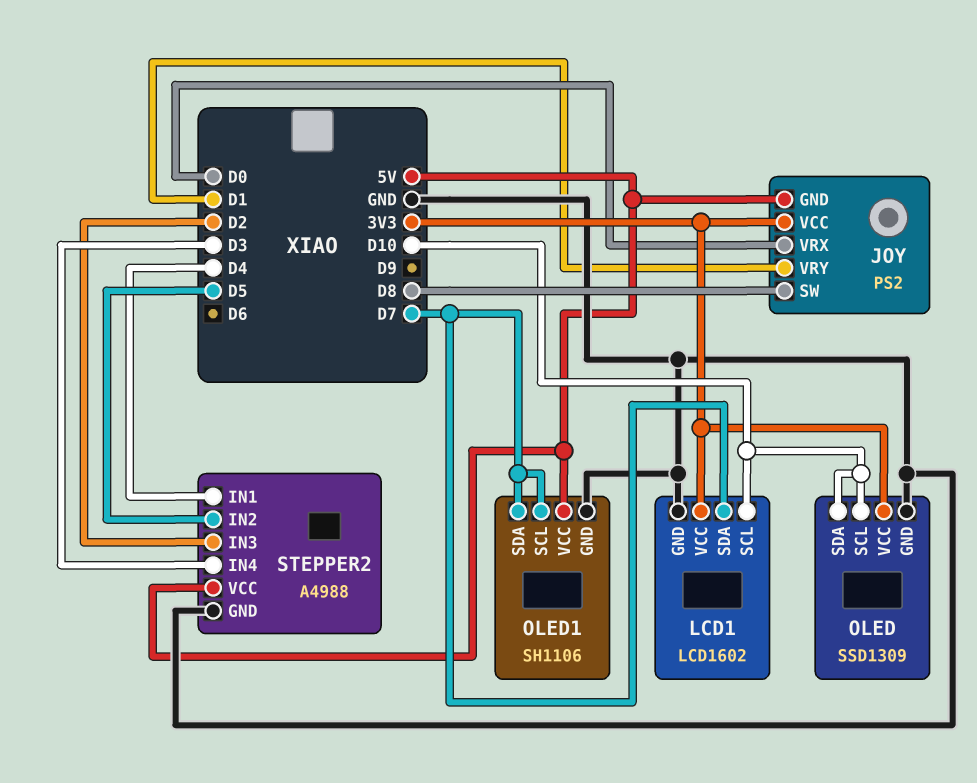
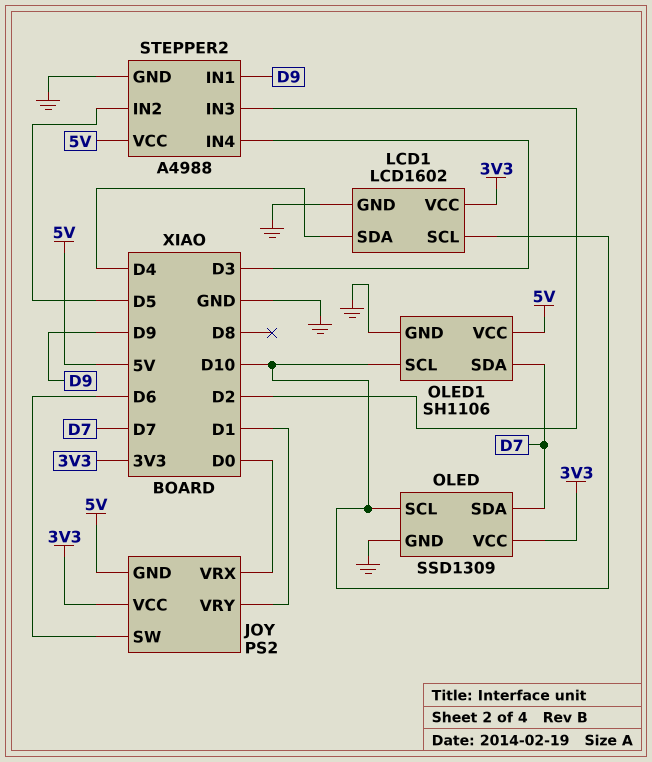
JOY pin SW: D8 -> D6
LCD1 pin SDA: D7 -> D4
OLED pin SDA: D10 -> D7
OLED1 pin SCL: D7 -> D10
STEPPER2 pin IN1: D4 -> D9

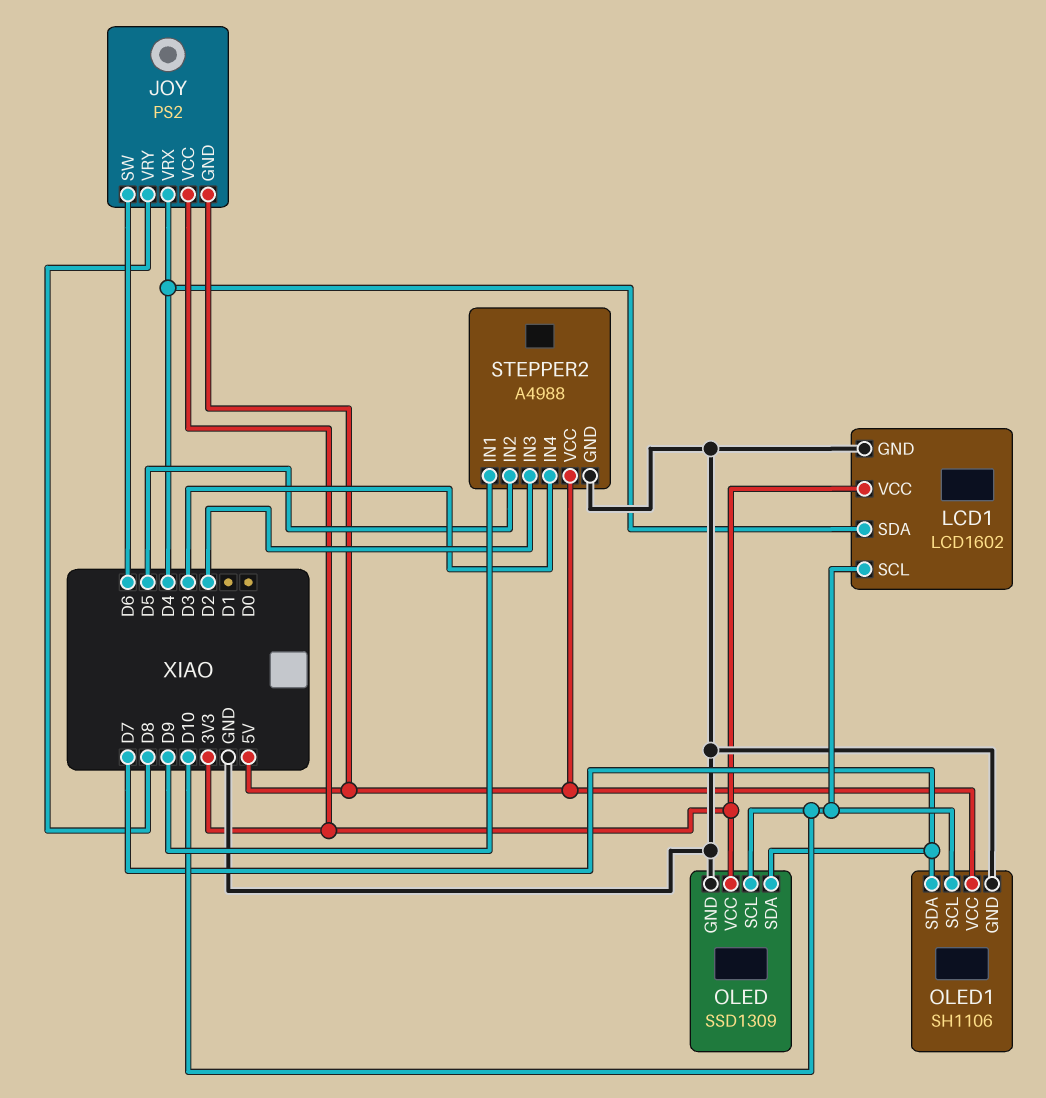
JOY pin VRX: D0 -> D4
JOY pin VRY: D1 -> D8

